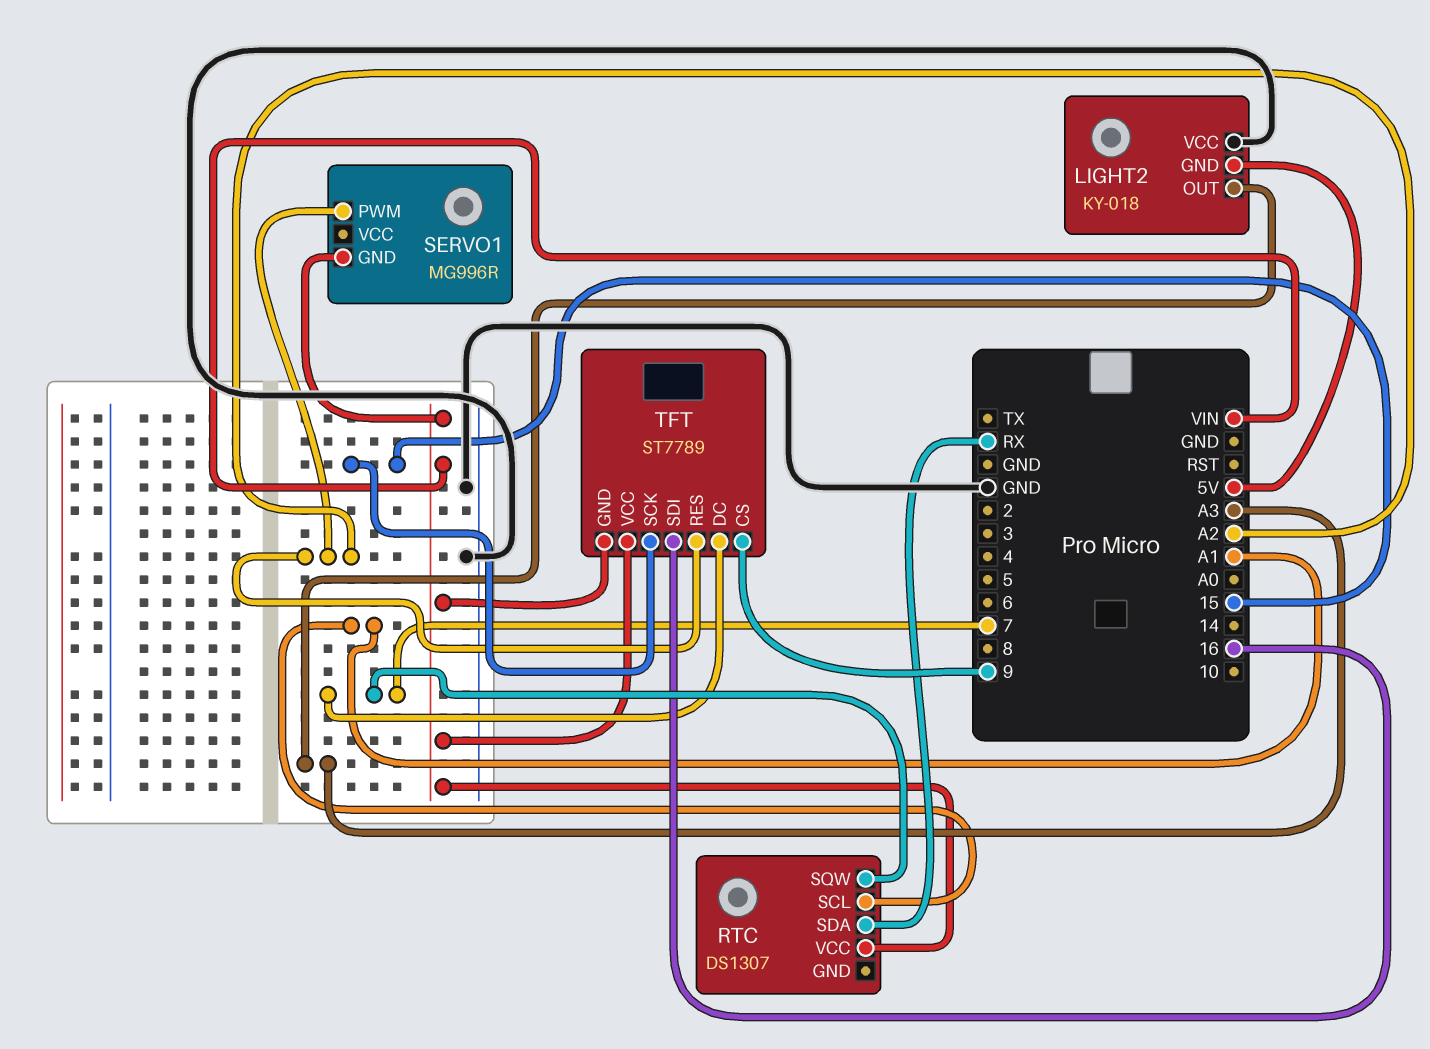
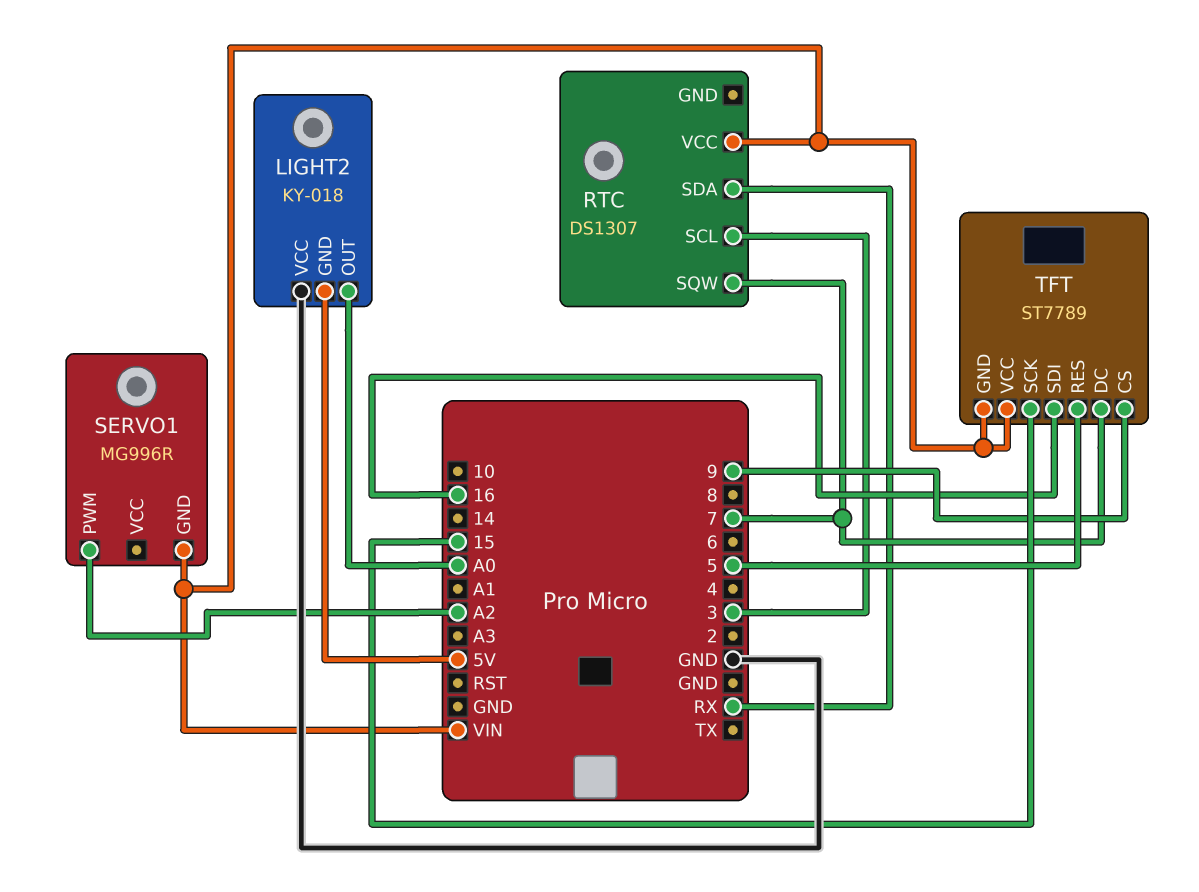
LIGHT2 pin OUT: A3 -> A0
RTC pin SCL: A1 -> 3
TFT pin RES: A2 -> 5

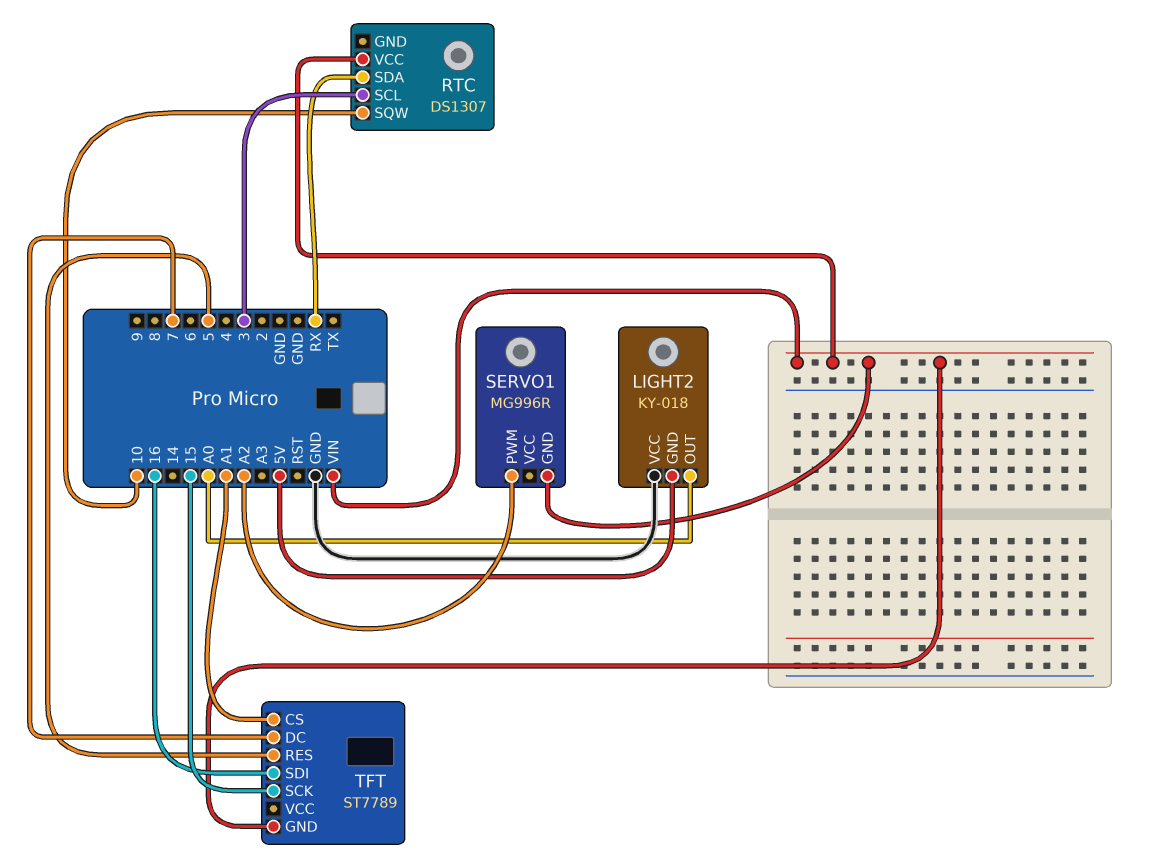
RTC pin SQW: 7 -> 10
TFT pin CS: 9 -> A1
TFT pin VCC: VIN -> none

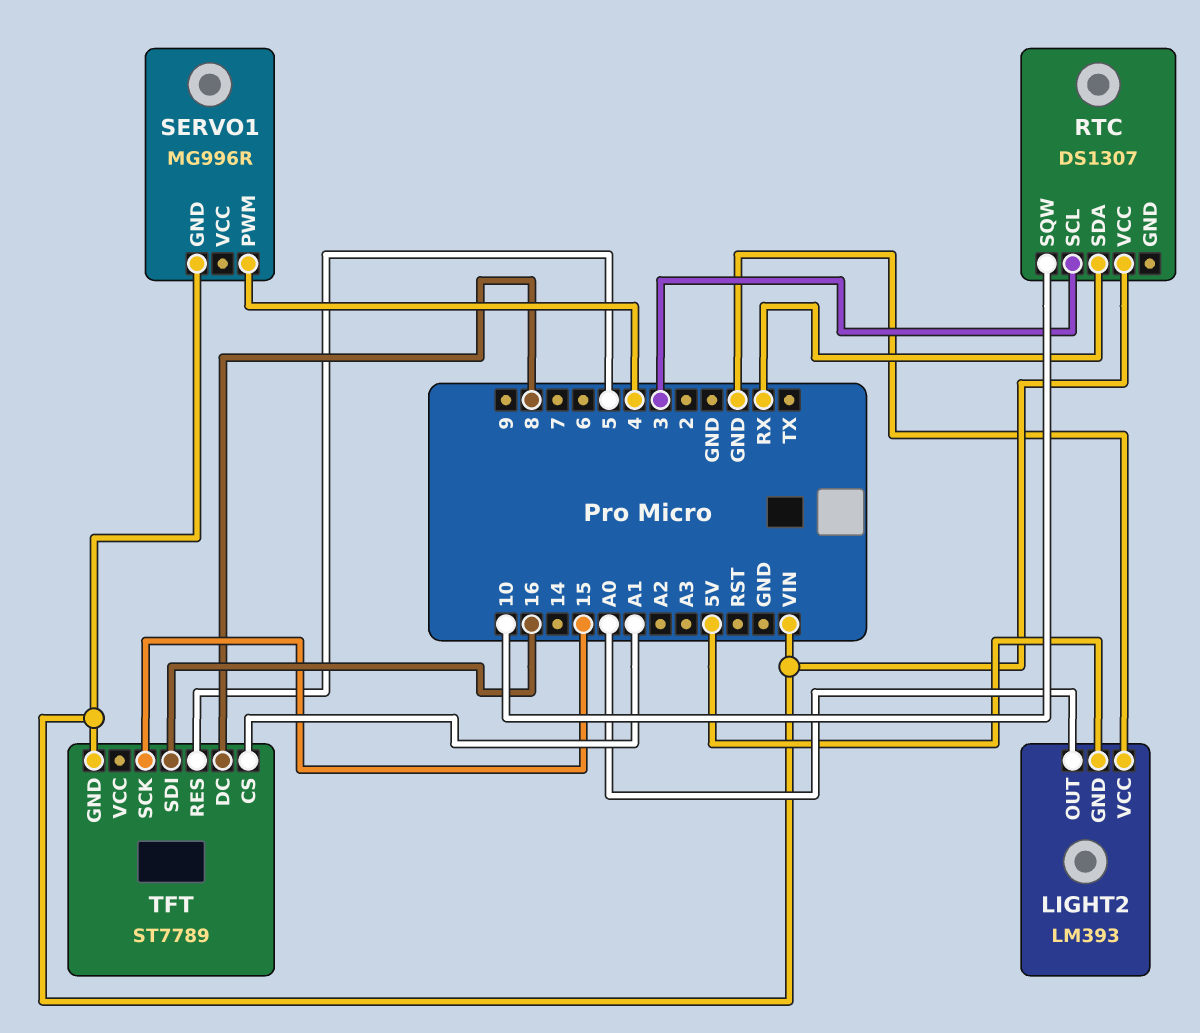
LIGHT2: KY-018 -> LM393
SERVO1 pin PWM: A2 -> 4
TFT pin DC: 7 -> 8

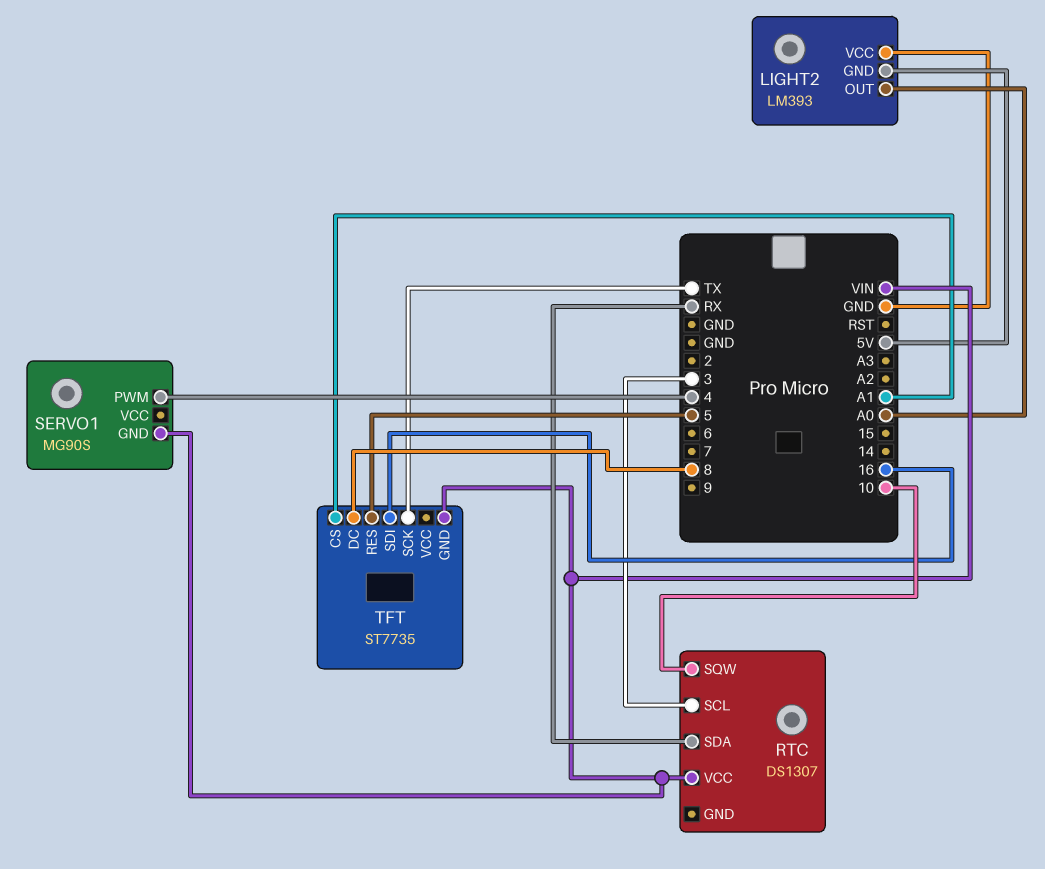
SERVO1: MG996R -> MG90S
TFT: ST7789 -> ST7735
TFT pin SCK: 15 -> TX

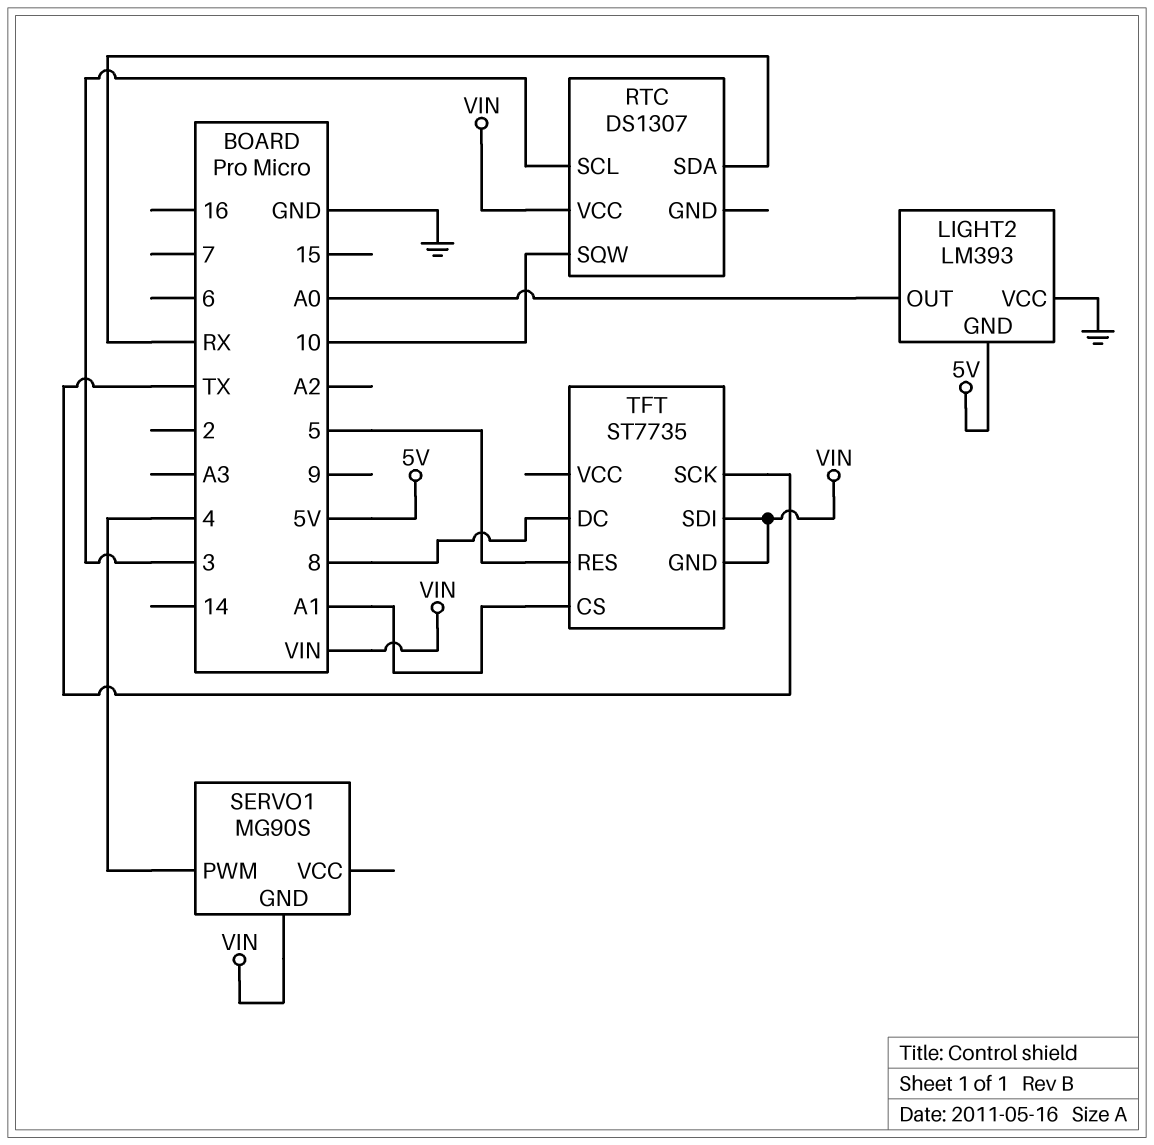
TFT pin SDI: 16 -> VIN

